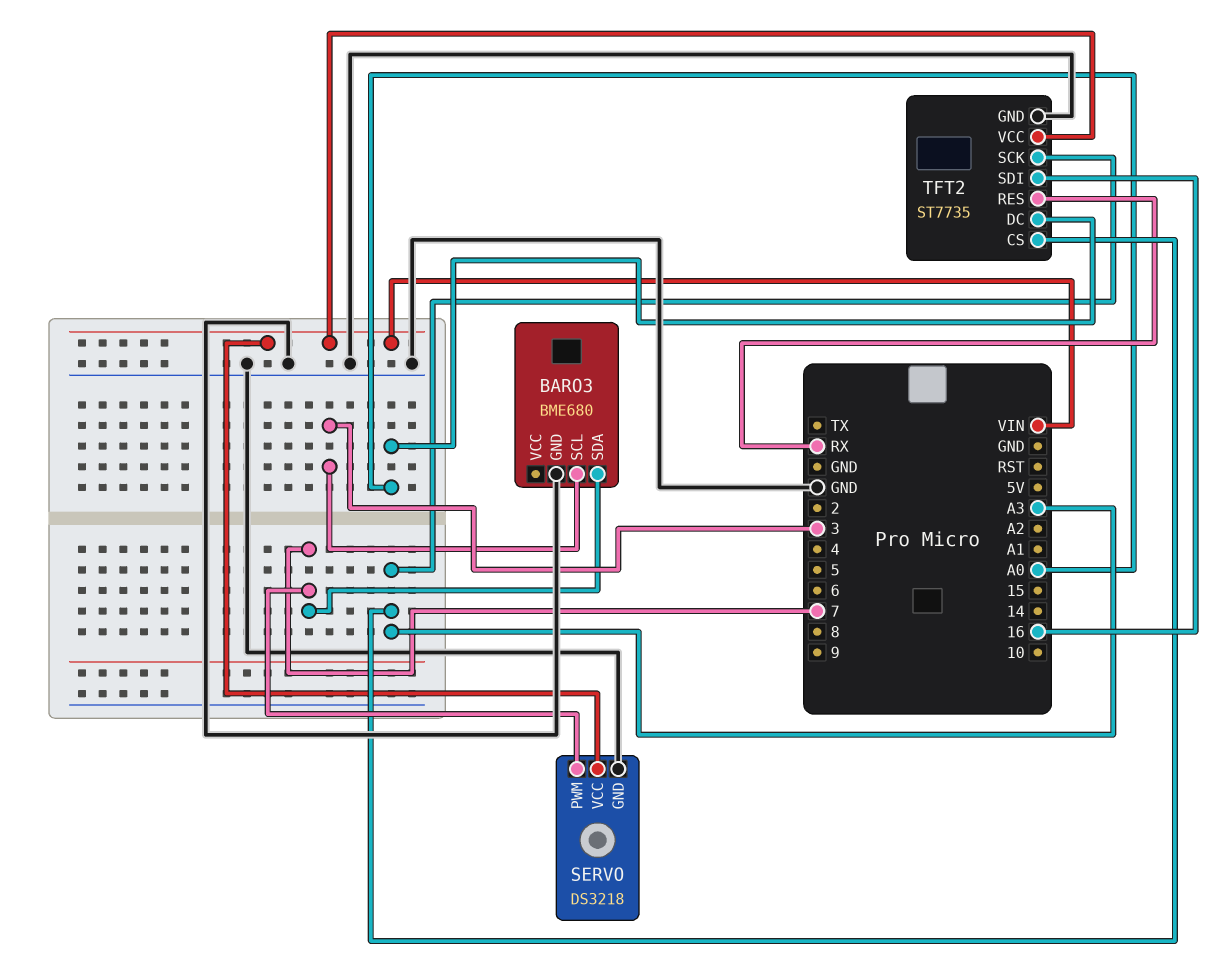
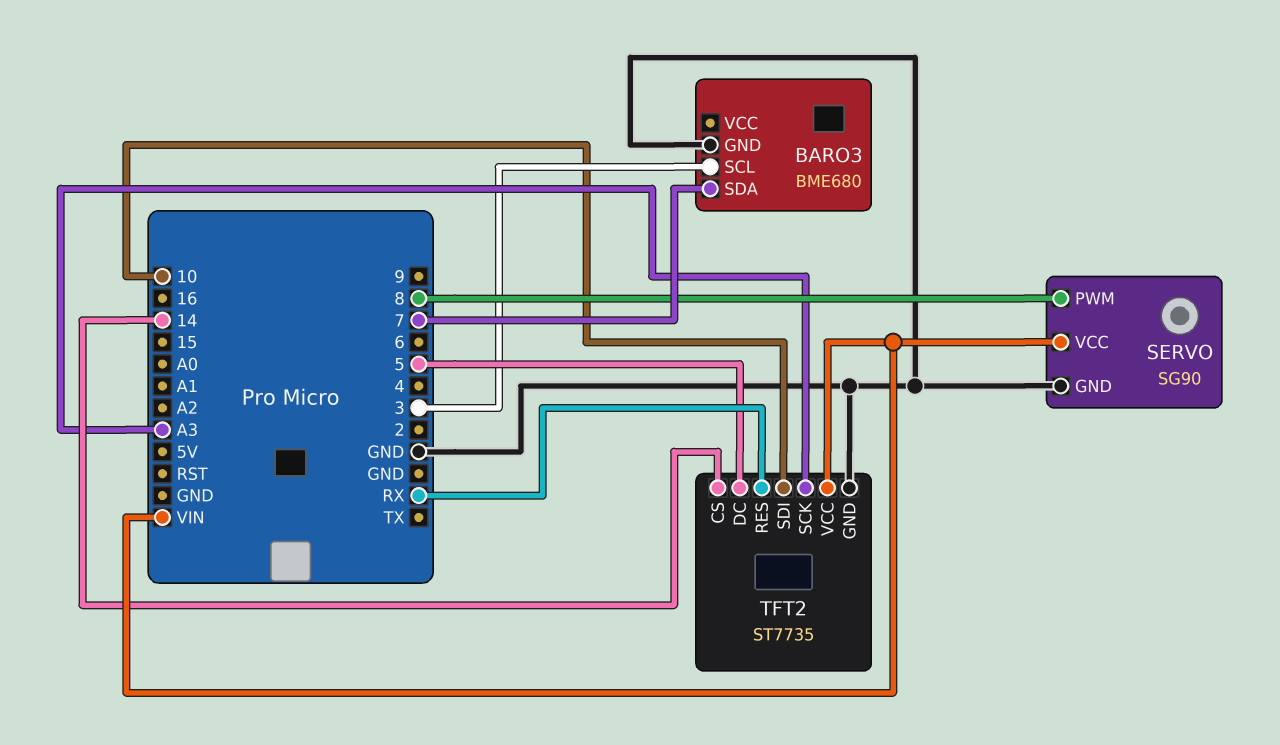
SERVO: DS3218 -> SG90
SERVO pin PWM: 7 -> 8
TFT2 pin CS: A3 -> 14
TFT2 pin DC: A0 -> 5
TFT2 pin SDI: 16 -> 10

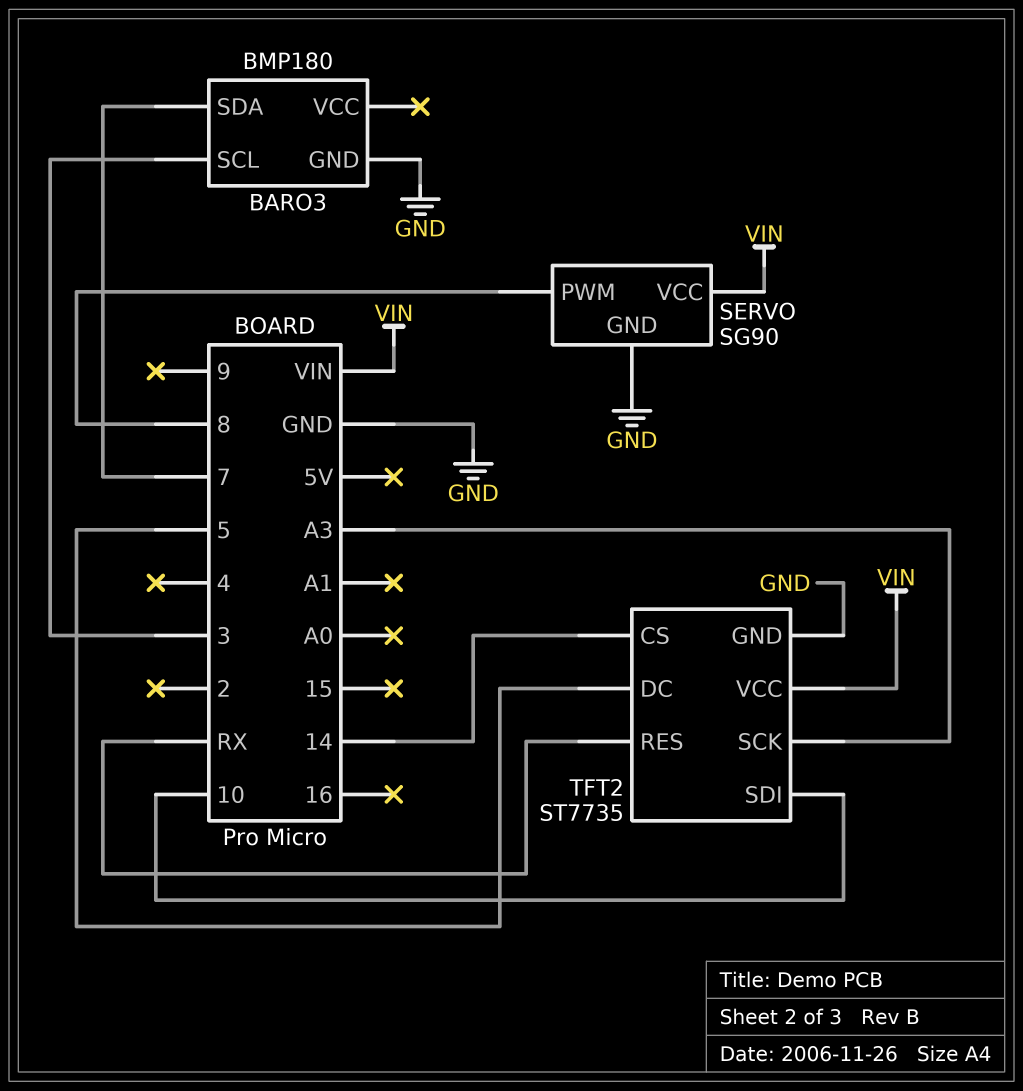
BARO3: BME680 -> BMP180

